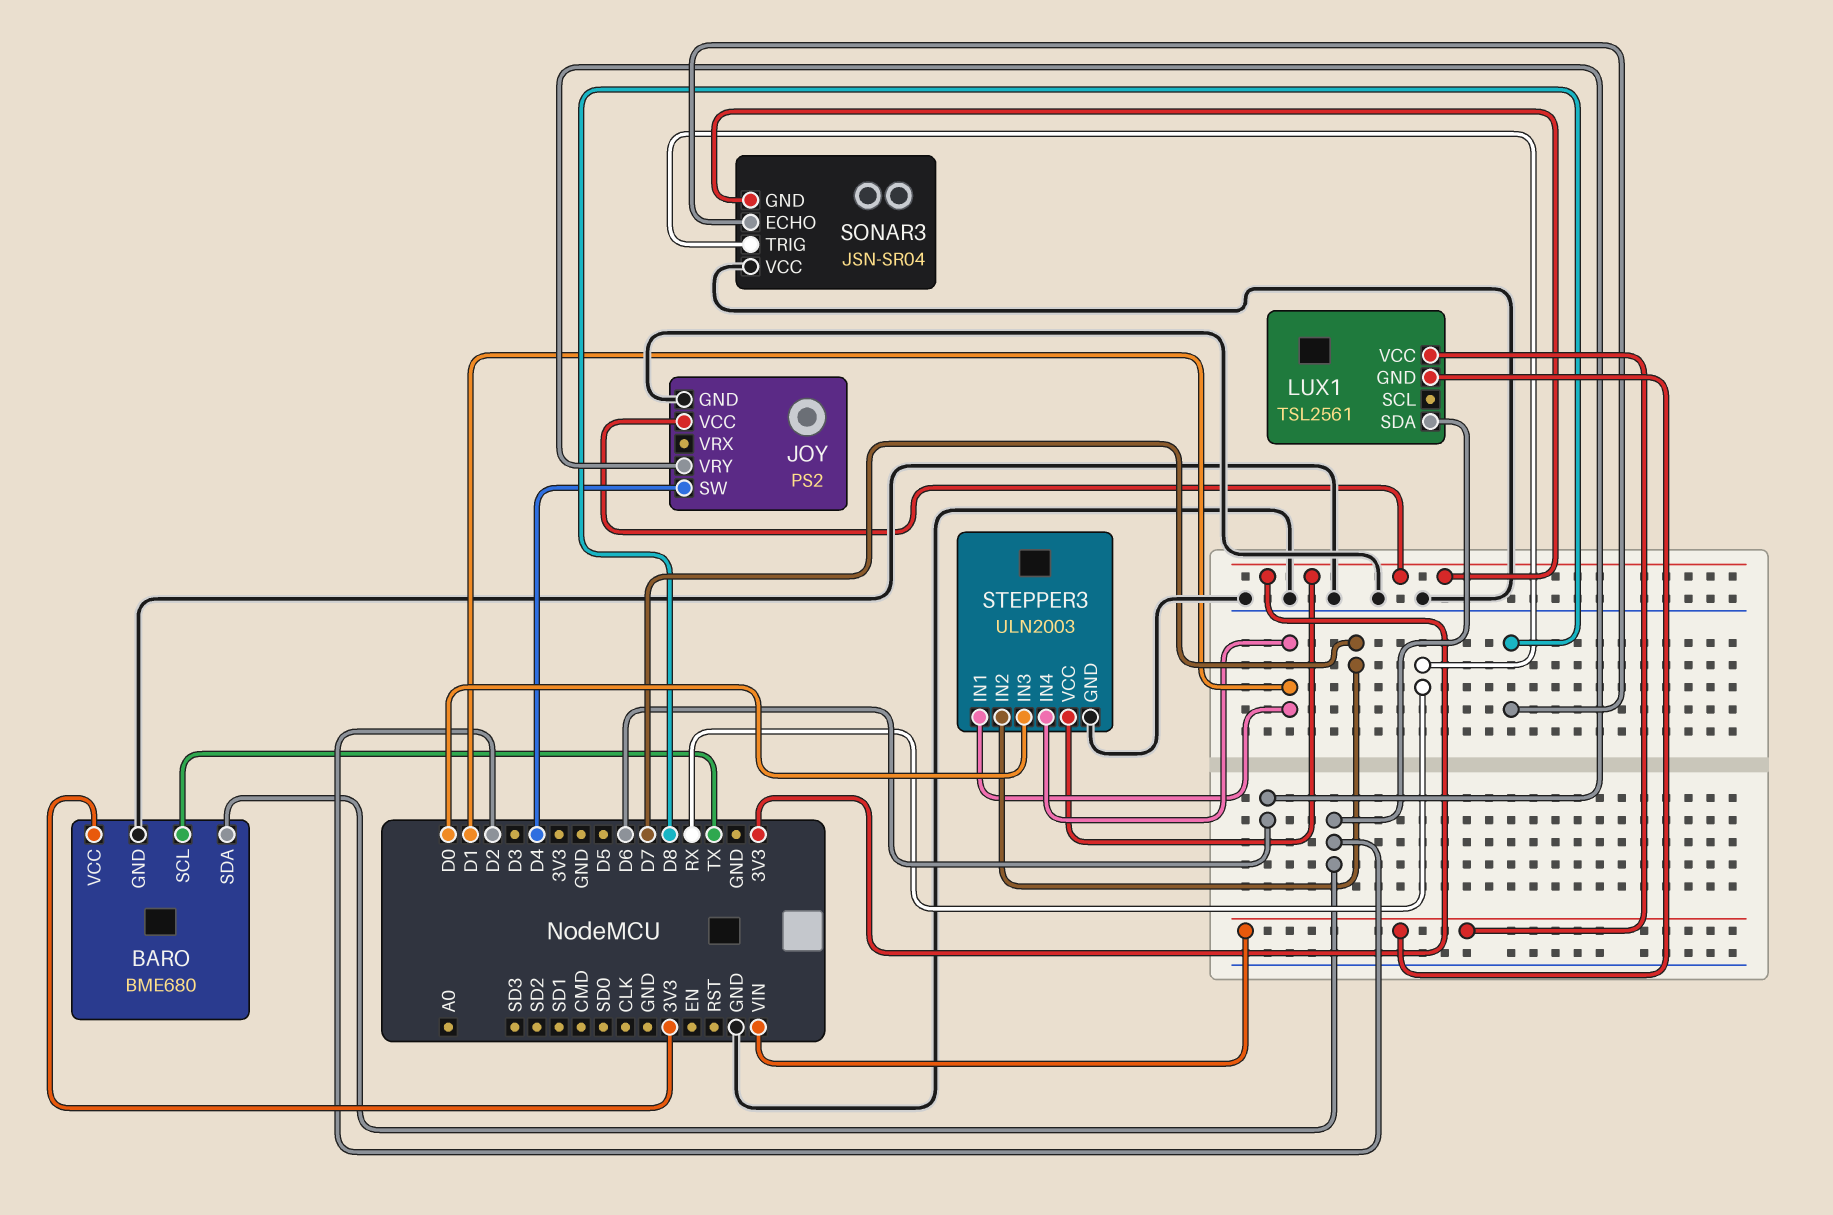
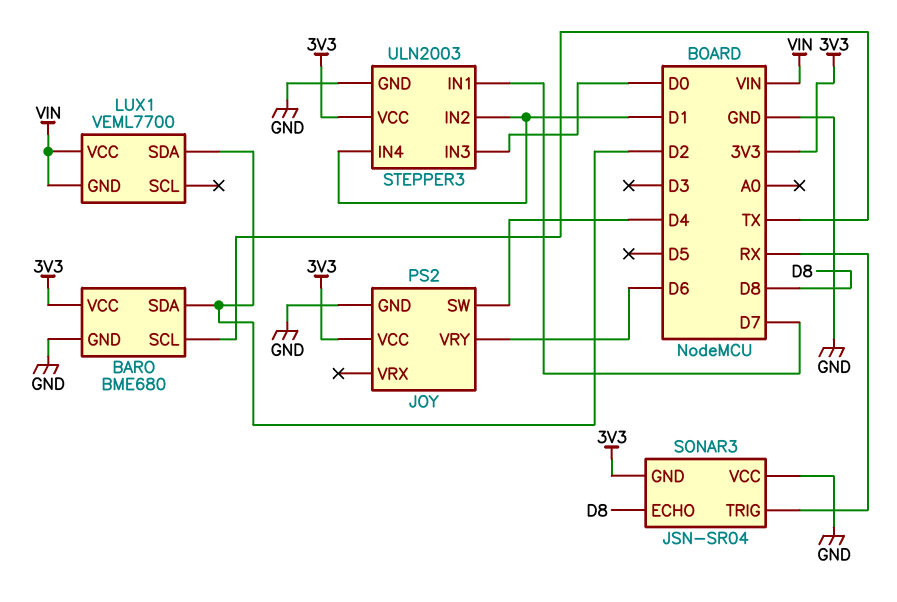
LUX1: TSL2561 -> VEML7700
STEPPER3 pin IN1: D1 -> D7
STEPPER3 pin IN2: D7 -> D1

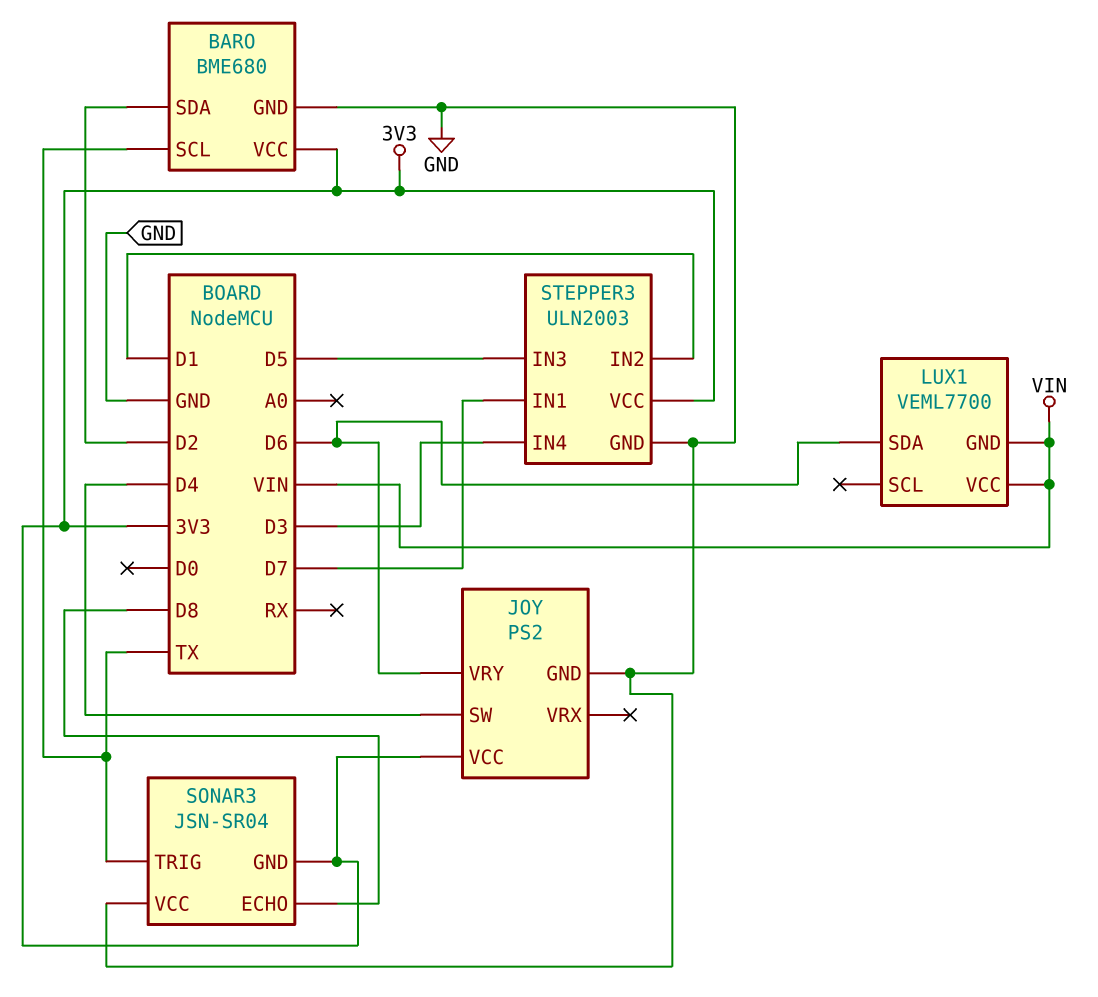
LUX1 pin SDA: D2 -> D6
SONAR3 pin TRIG: RX -> TX
STEPPER3 pin IN3: D0 -> D5
STEPPER3 pin IN4: D1 -> D3

